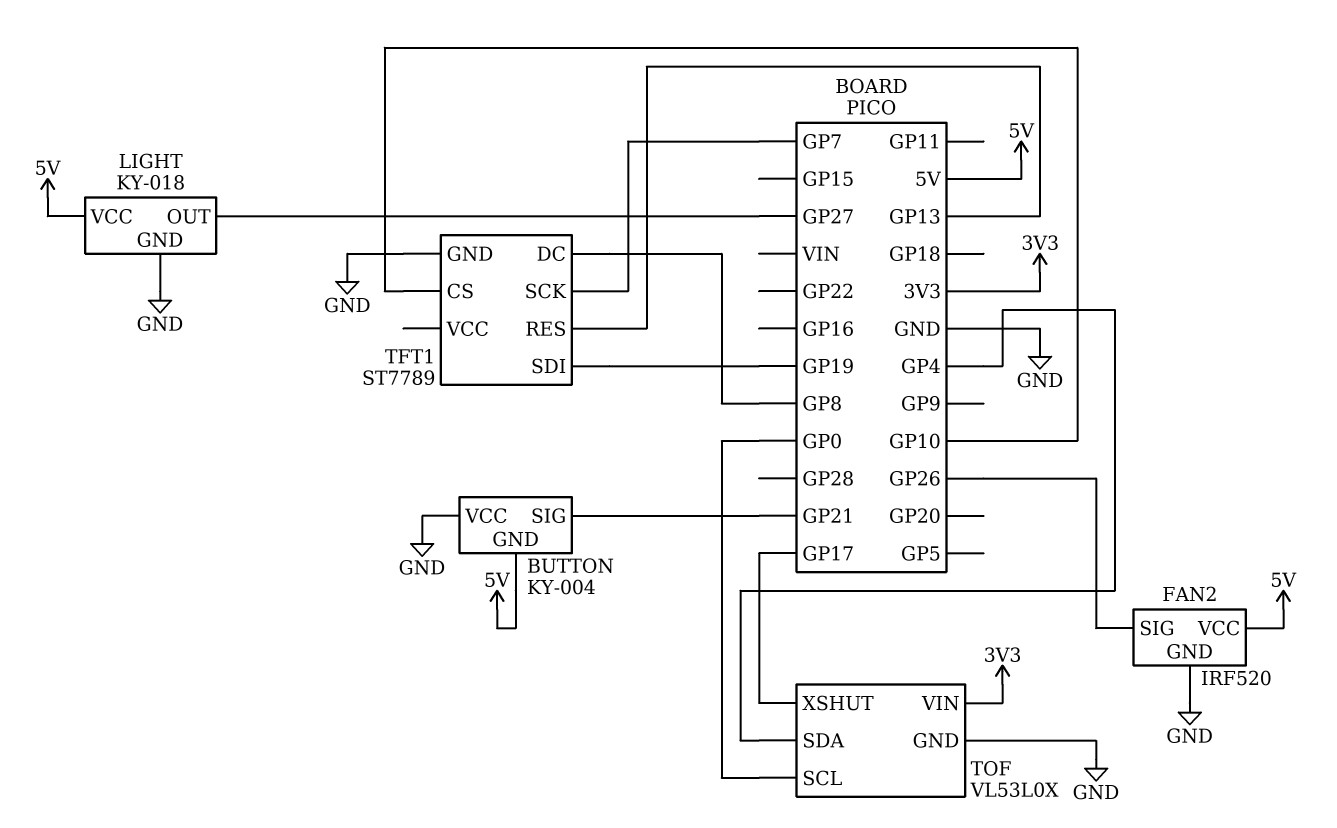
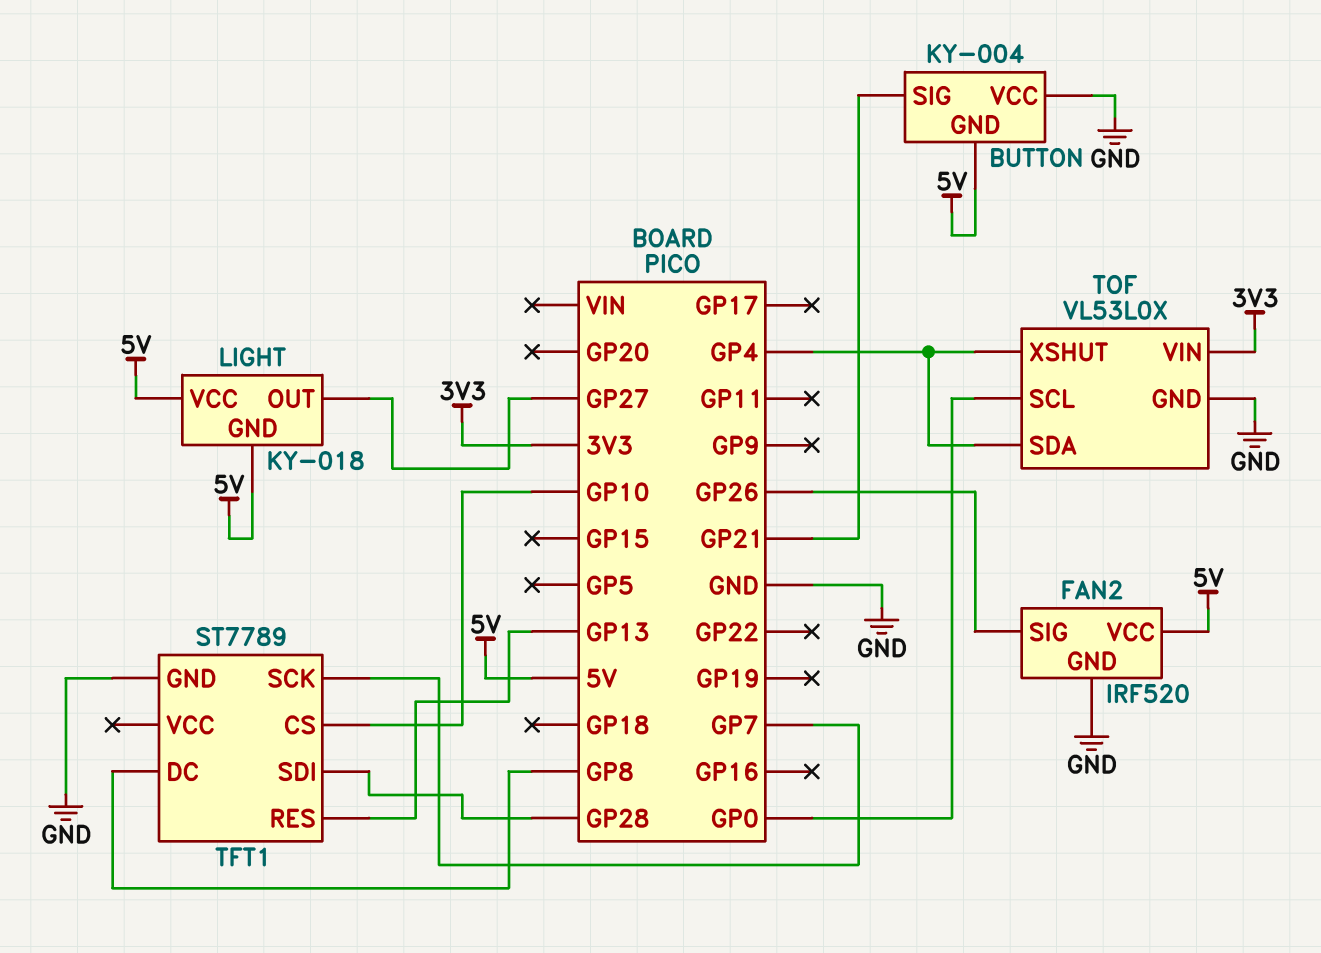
LIGHT pin GND: GND -> 5V
TFT1 pin SDI: GP19 -> GP28
TOF pin XSHUT: GP17 -> GP4

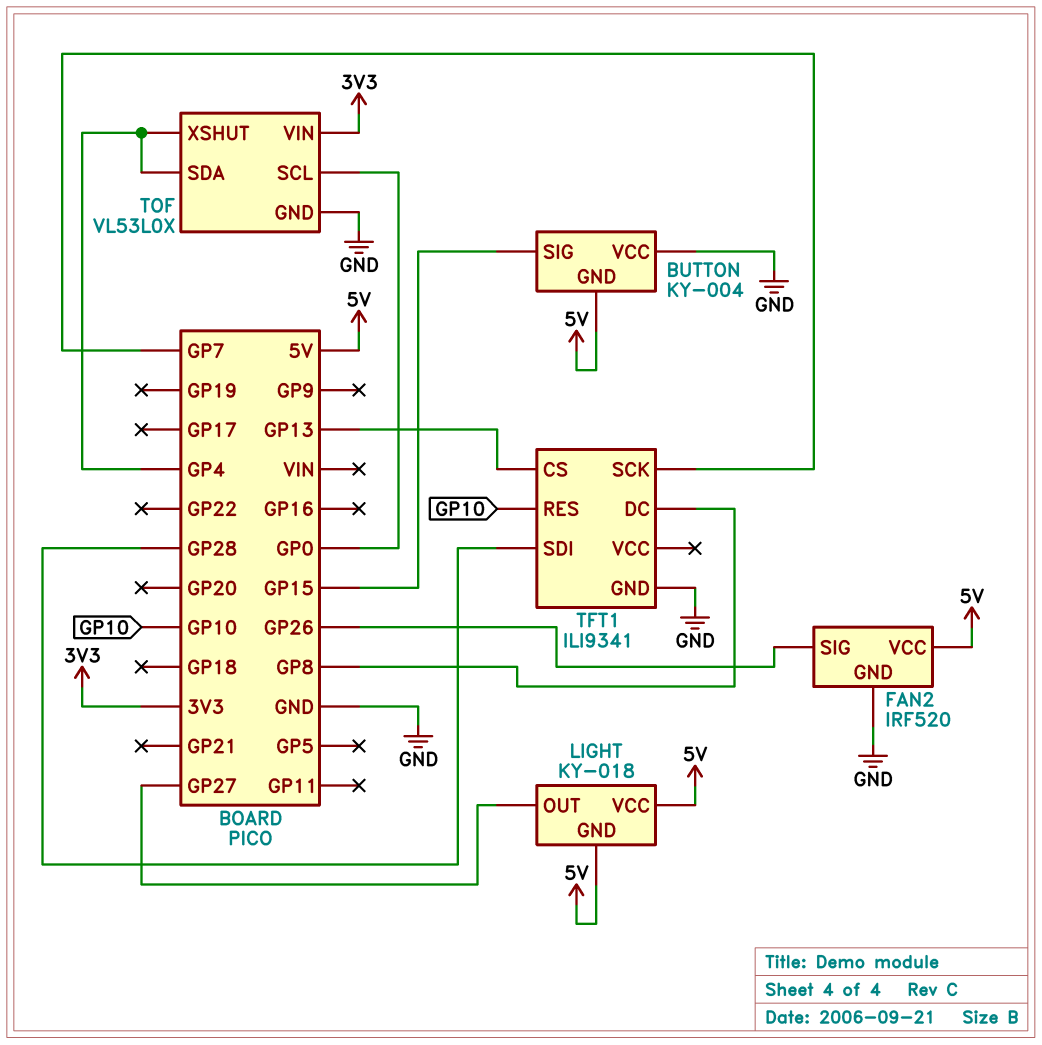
BUTTON pin SIG: GP21 -> GP15
TFT1: ST7789 -> ILI9341
TFT1 pin CS: GP10 -> GP13
TFT1 pin RES: GP13 -> GP10

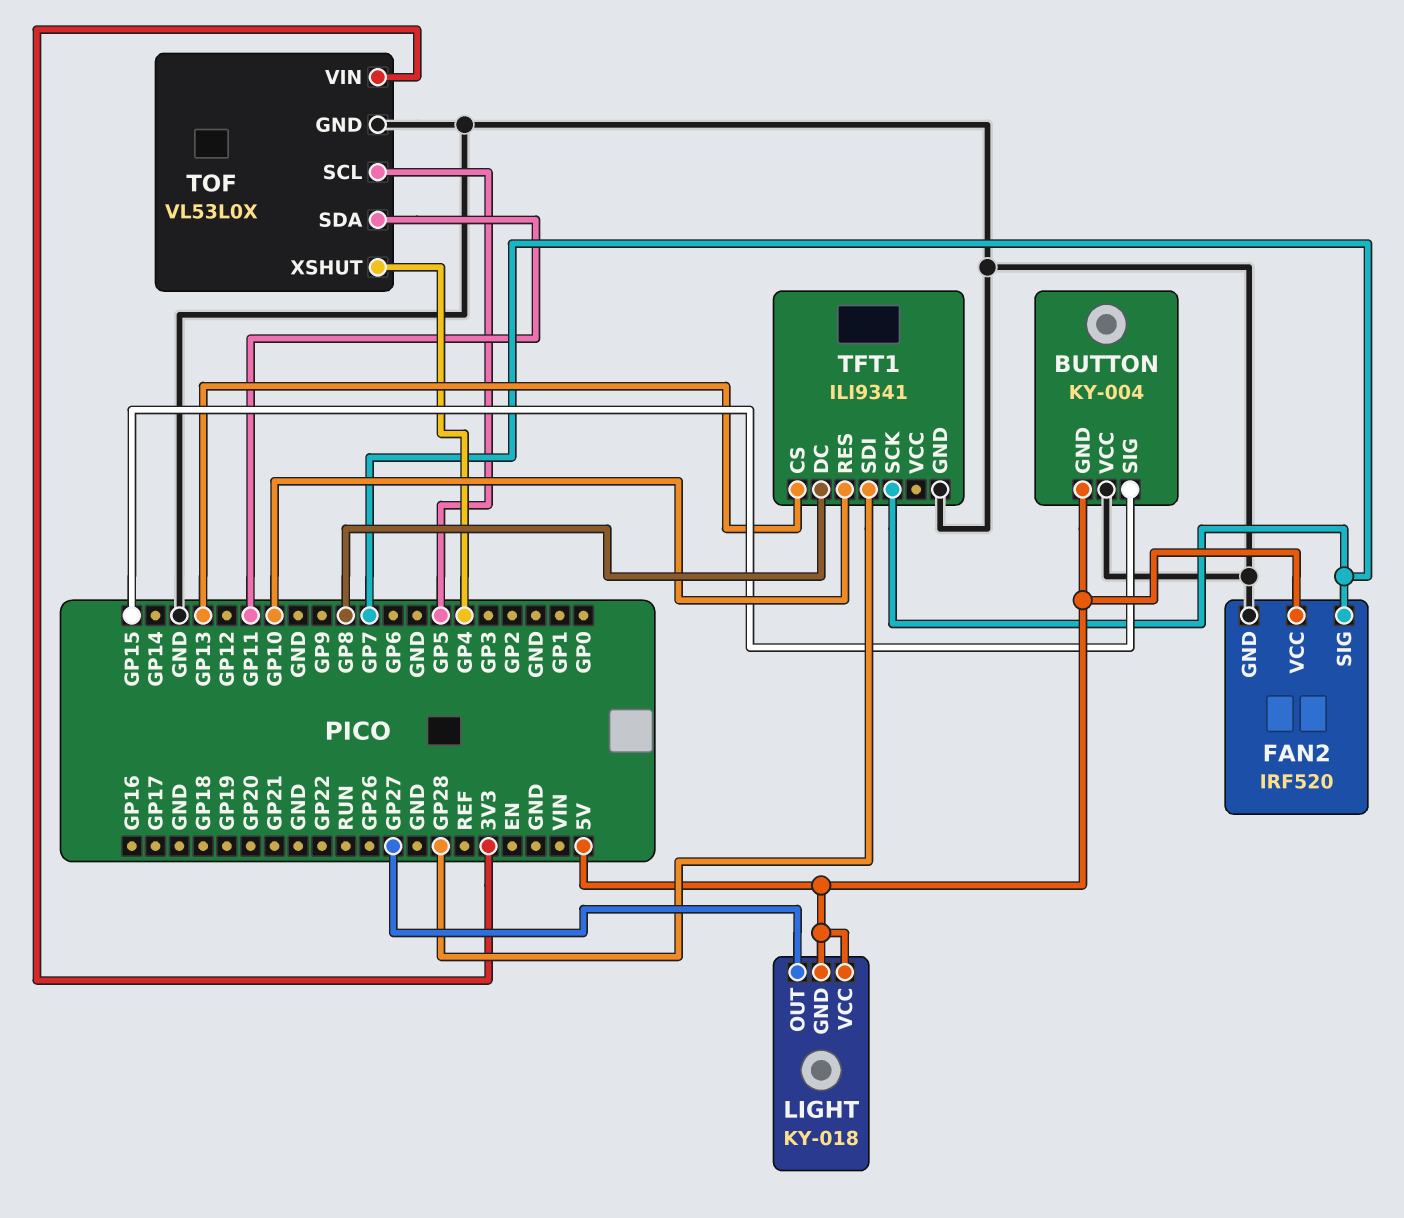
FAN2 pin SIG: GP26 -> GP7
TOF pin SCL: GP0 -> GP5
TOF pin SDA: GP4 -> GP11

